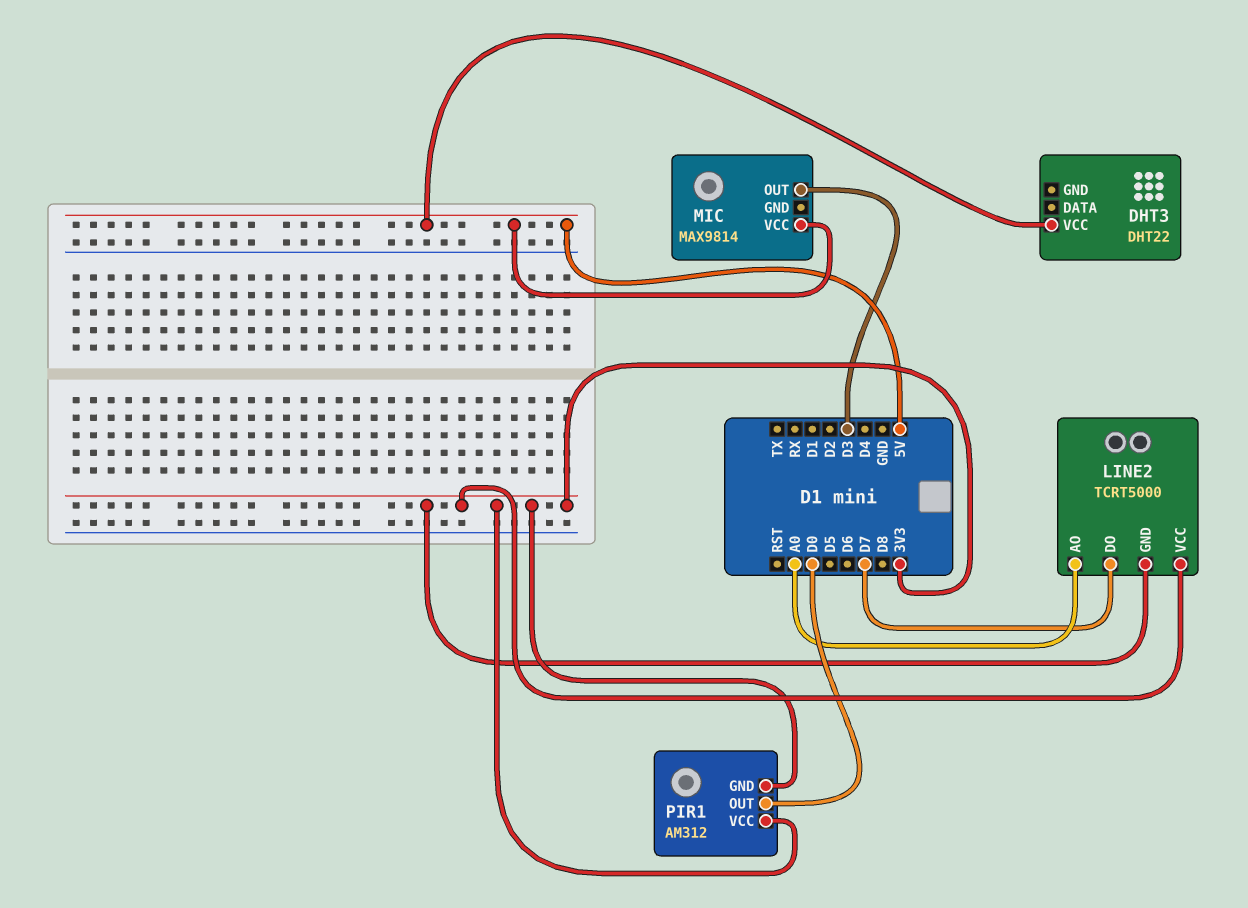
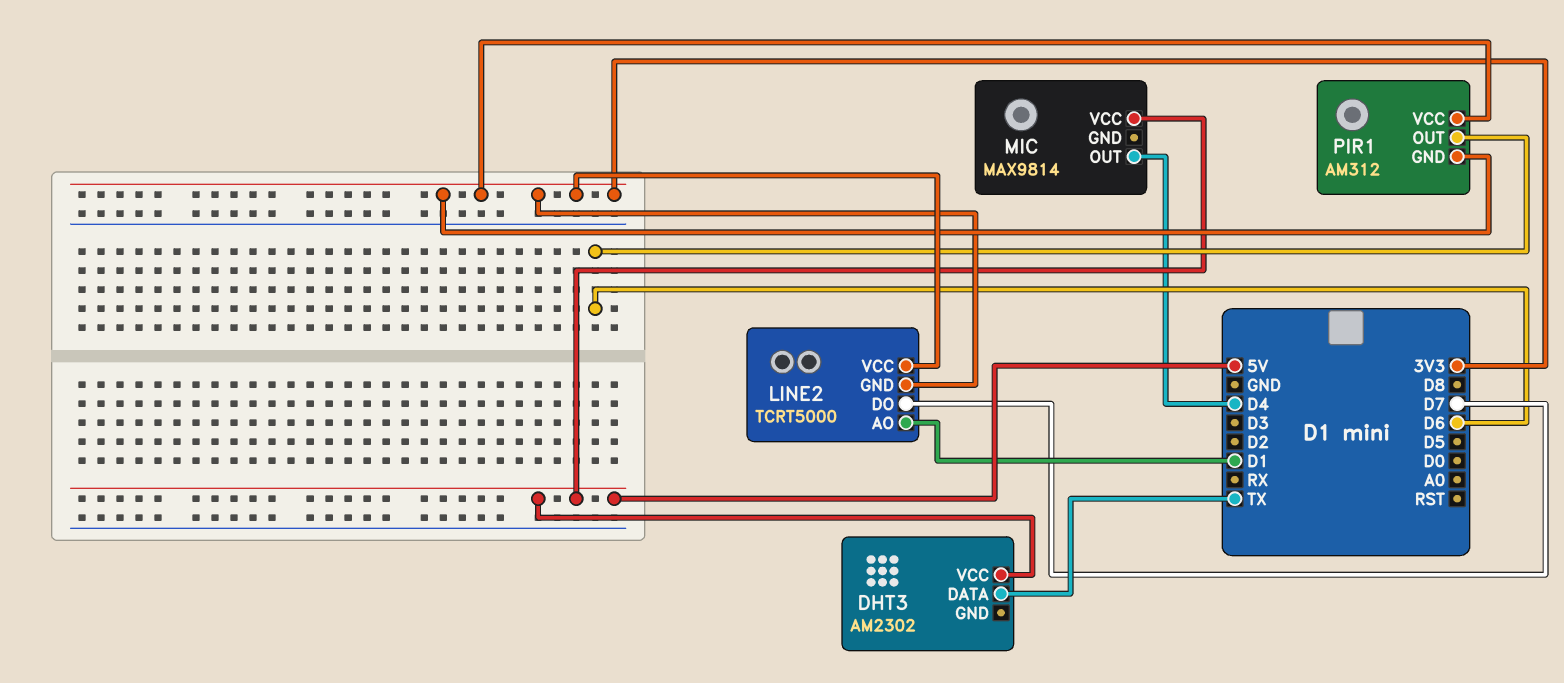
DHT3: DHT22 -> AM2302
DHT3 pin DATA: none -> TX
LINE2 pin AO: A0 -> D1
MIC pin OUT: D3 -> D4
PIR1 pin OUT: D0 -> D6

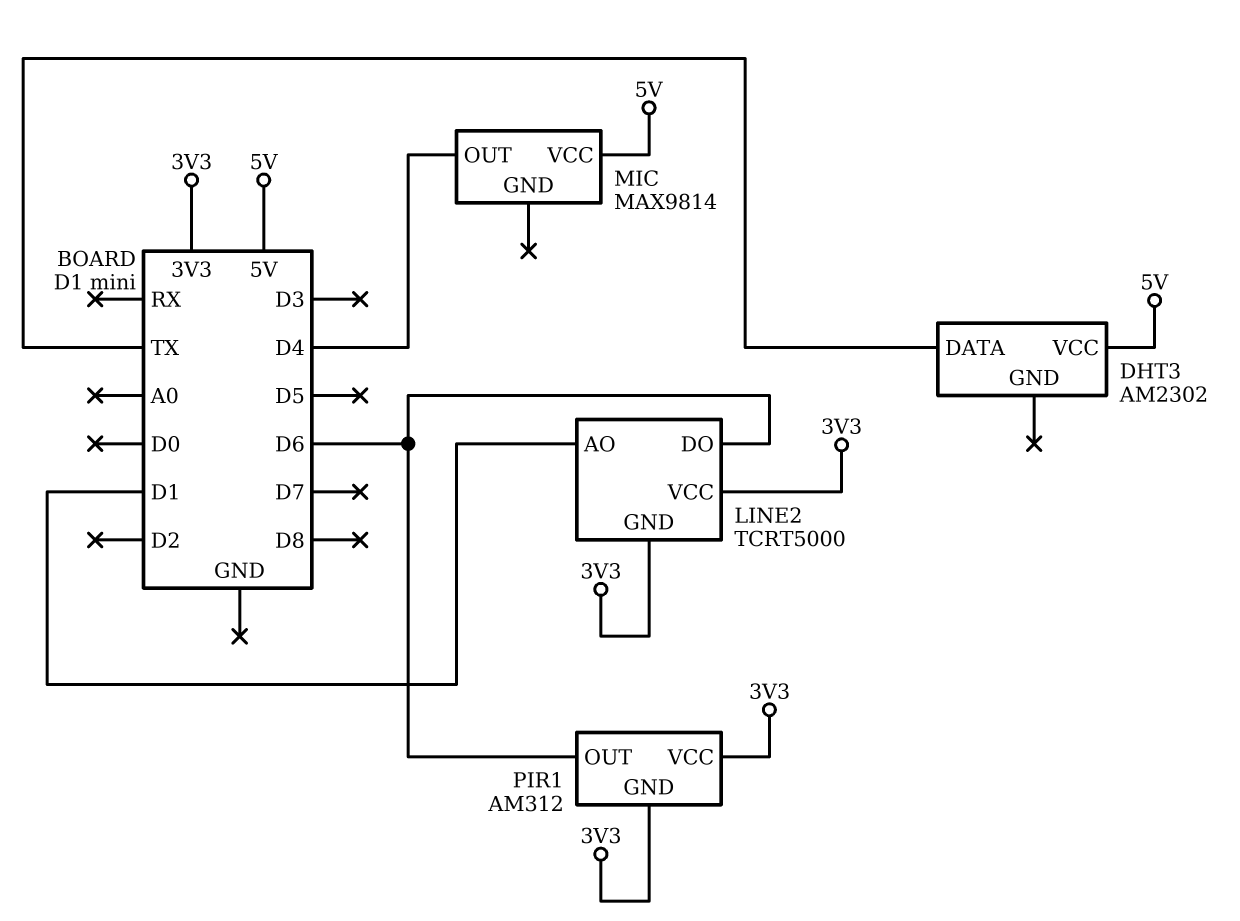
LINE2 pin DO: D7 -> D6

